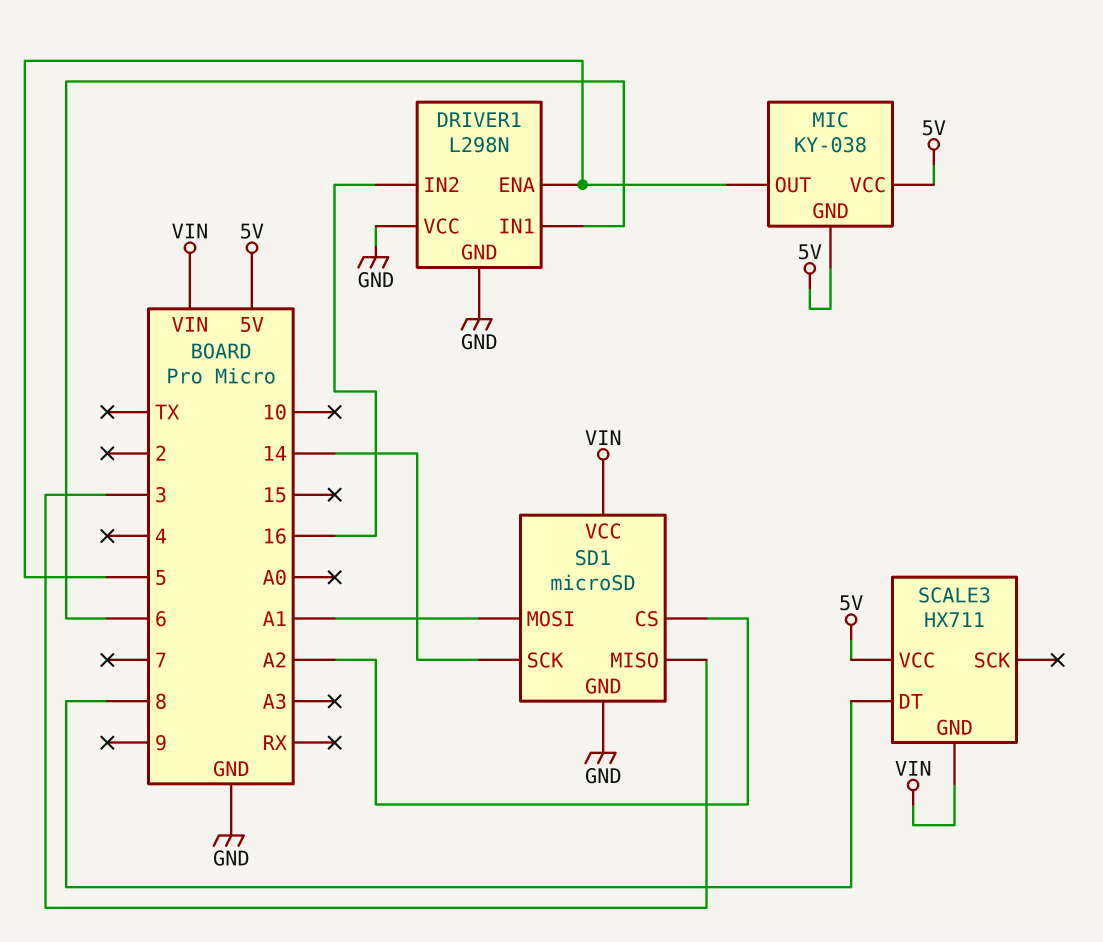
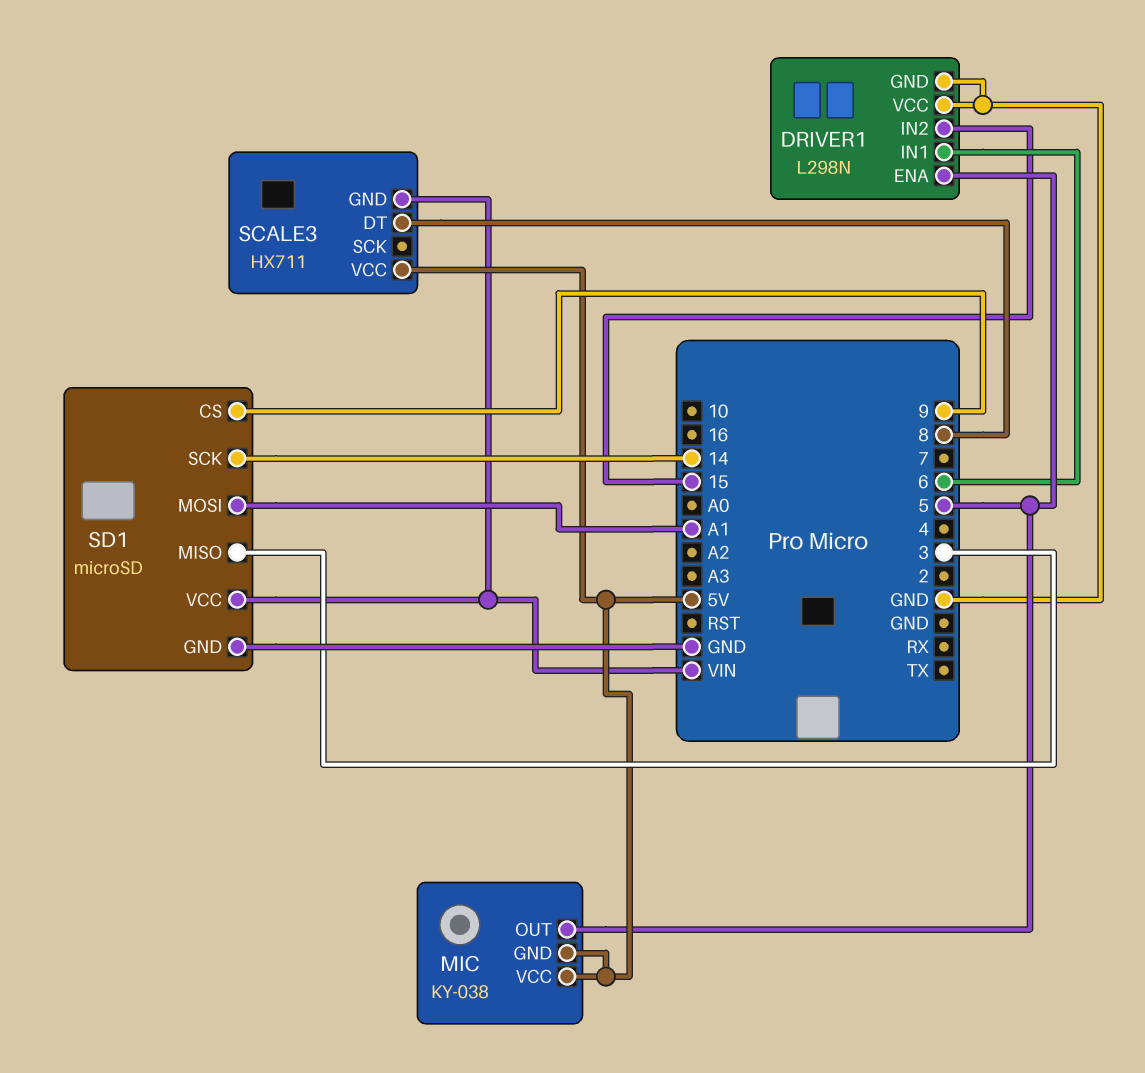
DRIVER1 pin IN2: 16 -> 15
SD1 pin CS: A2 -> 9

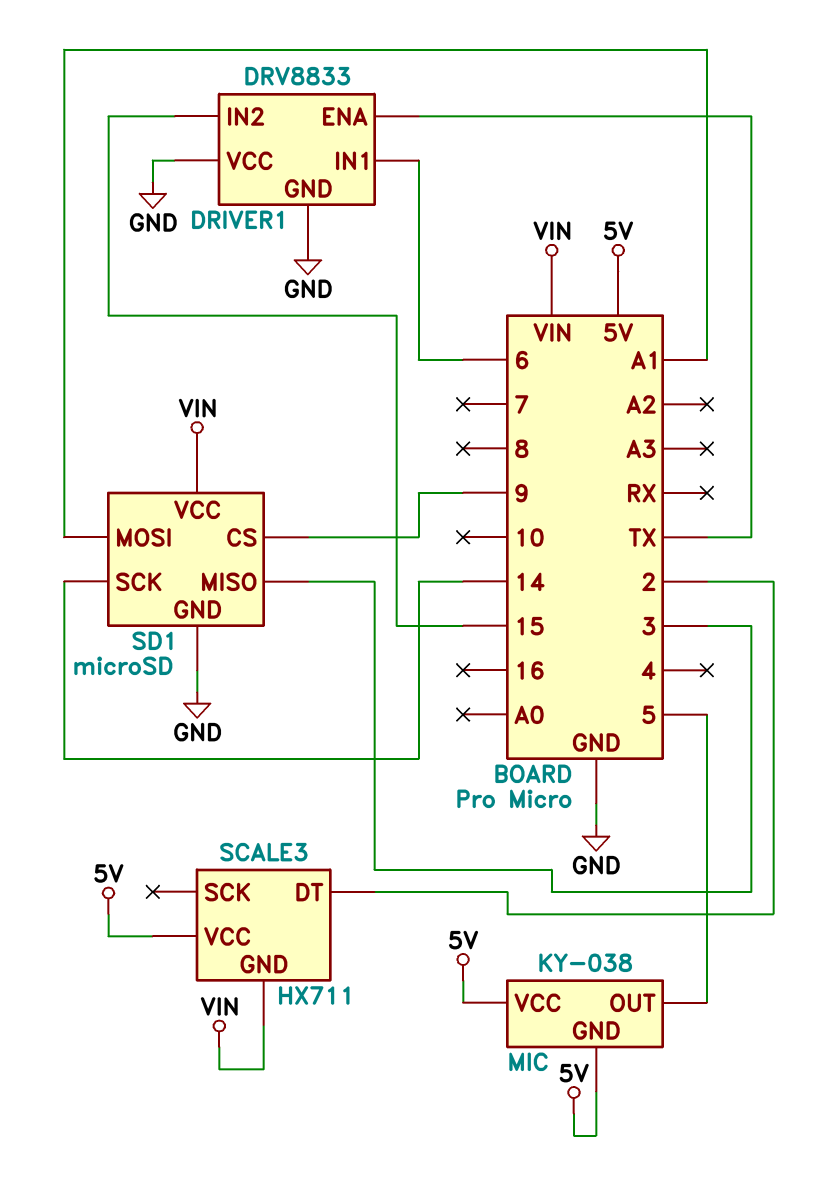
DRIVER1: L298N -> DRV8833
DRIVER1 pin ENA: 5 -> TX
SCALE3 pin DT: 8 -> 2

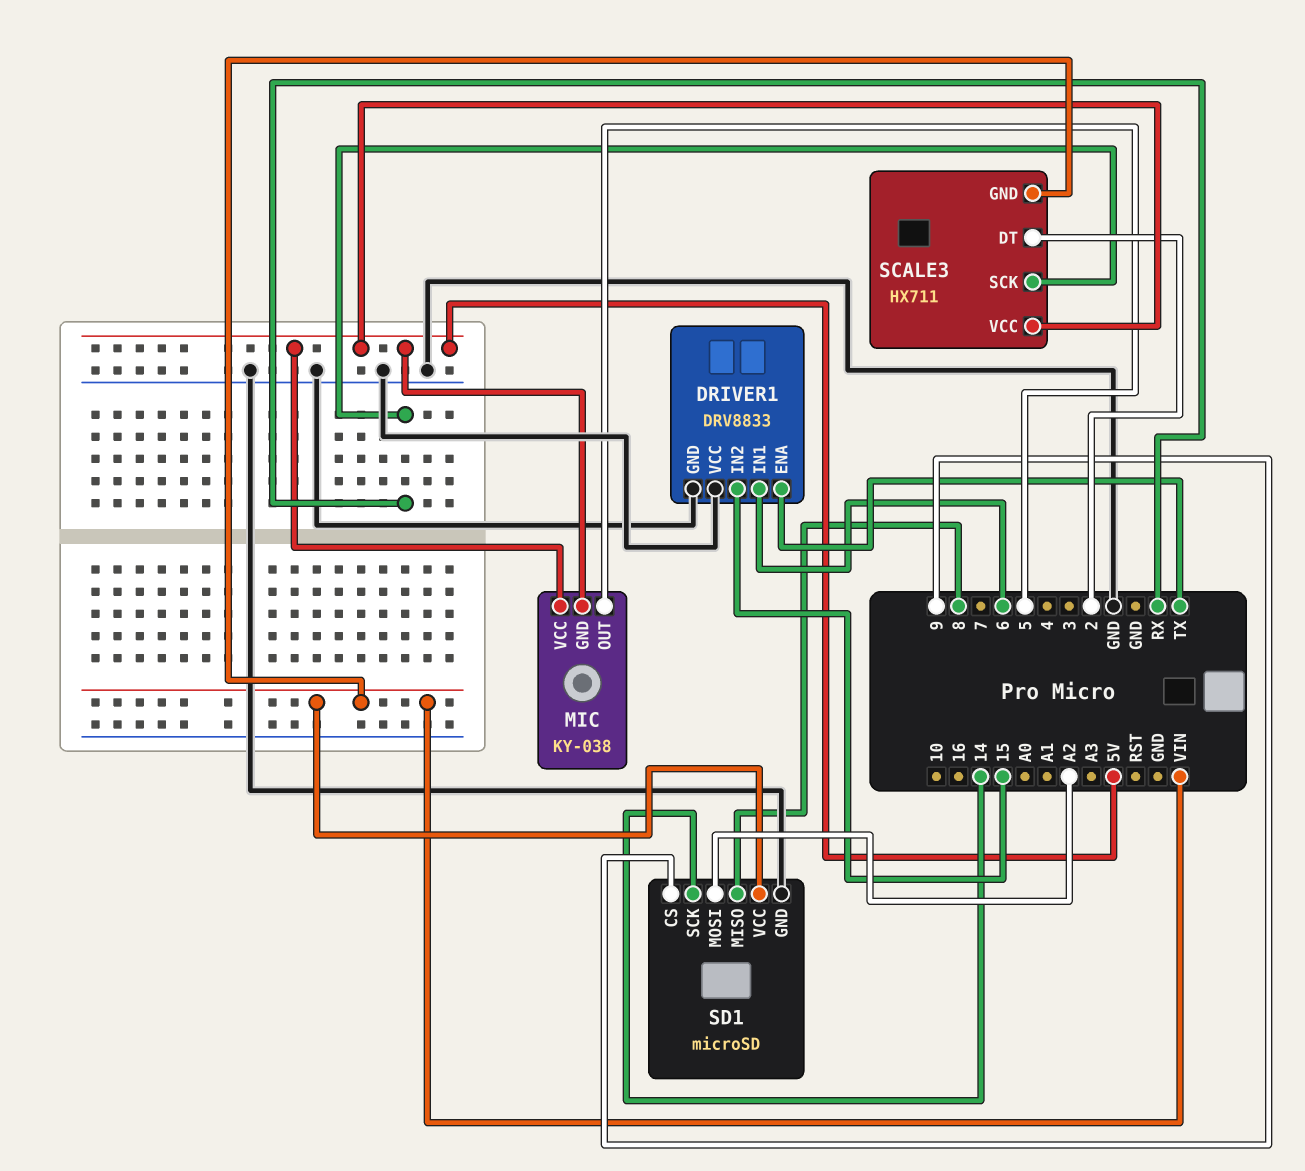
SCALE3 pin SCK: none -> RX
SD1 pin MISO: 3 -> 8
SD1 pin MOSI: A1 -> A2

